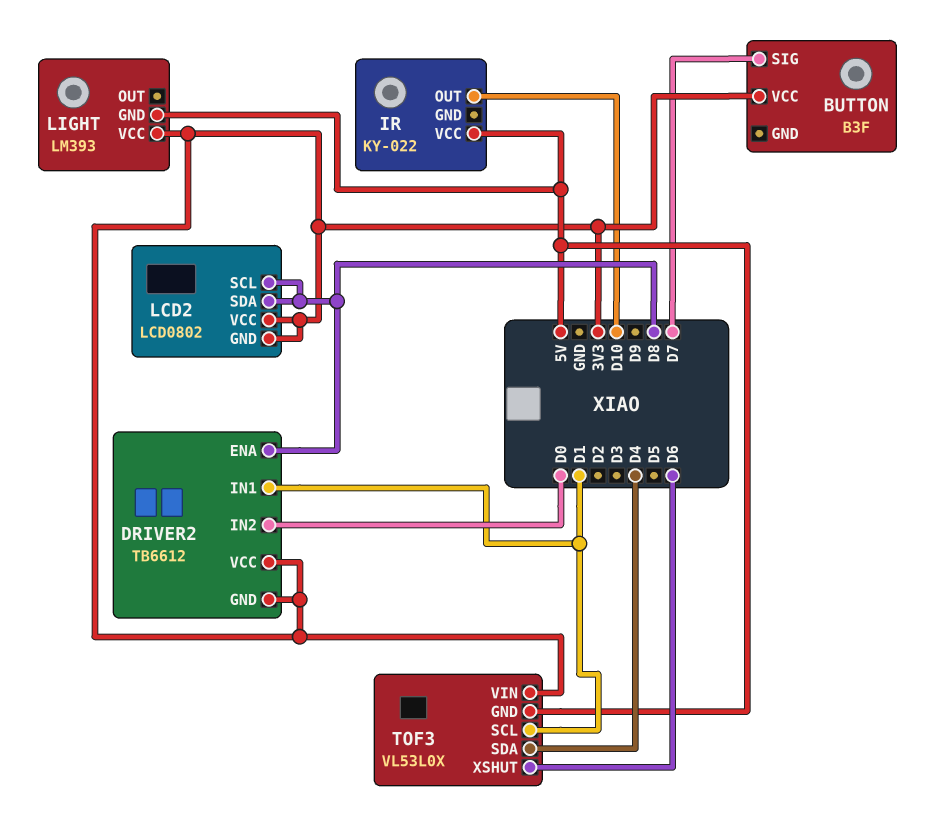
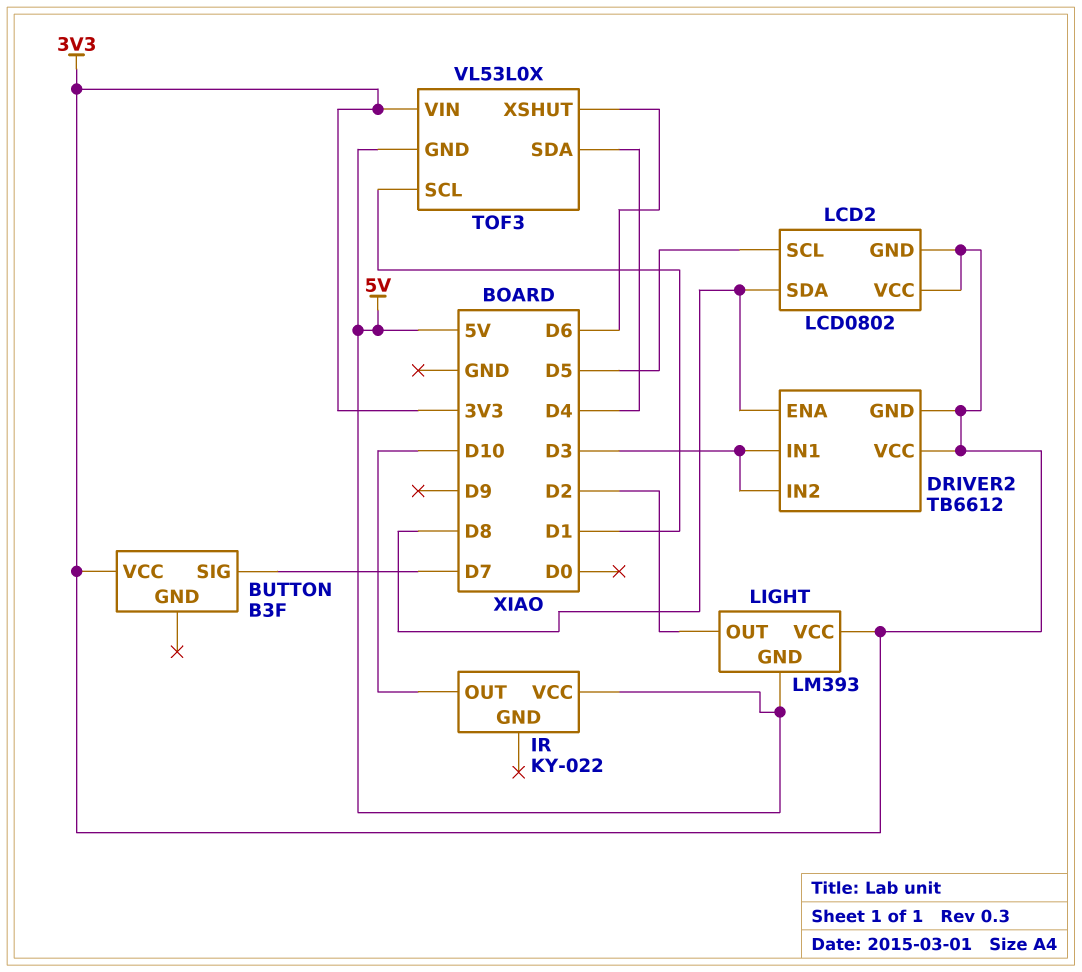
DRIVER2 pin IN1: D1 -> D3
DRIVER2 pin IN2: D0 -> D3
LCD2 pin SCL: D8 -> D5
LIGHT pin OUT: none -> D2

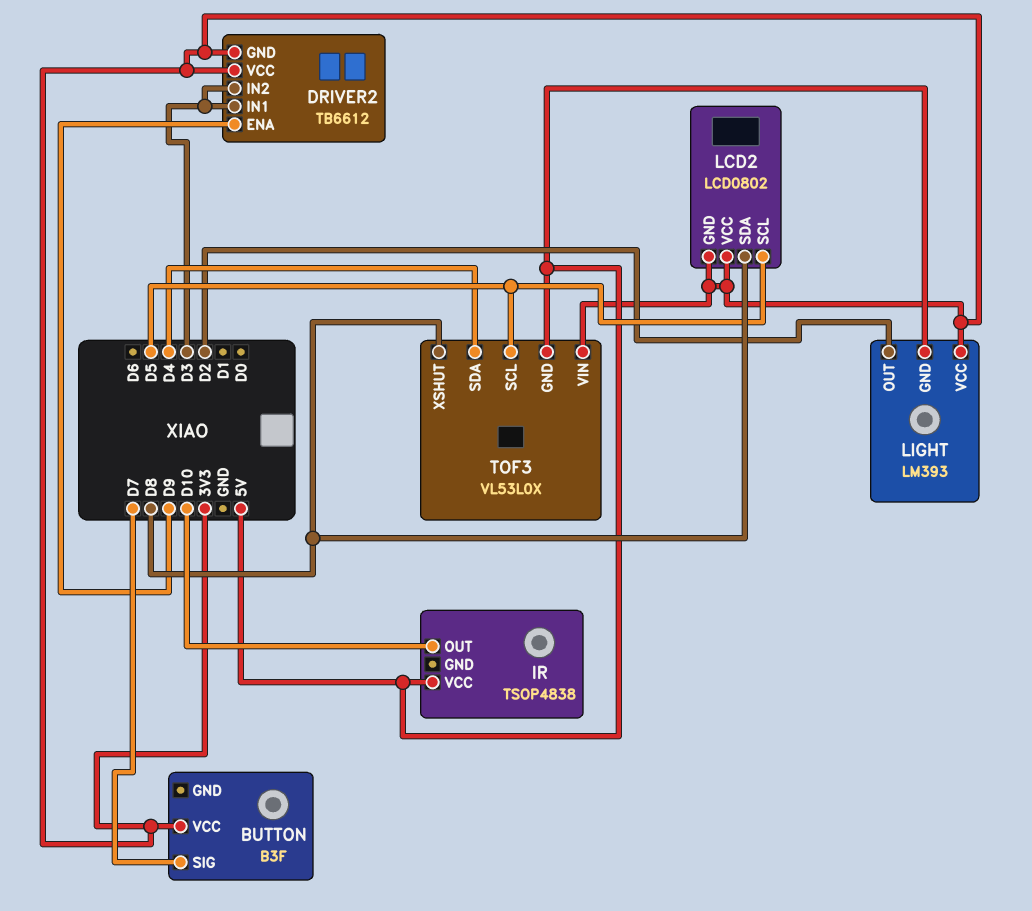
DRIVER2 pin ENA: D8 -> D9
IR: KY-022 -> TSOP4838
TOF3 pin SCL: D1 -> D5
TOF3 pin XSHUT: D6 -> D8

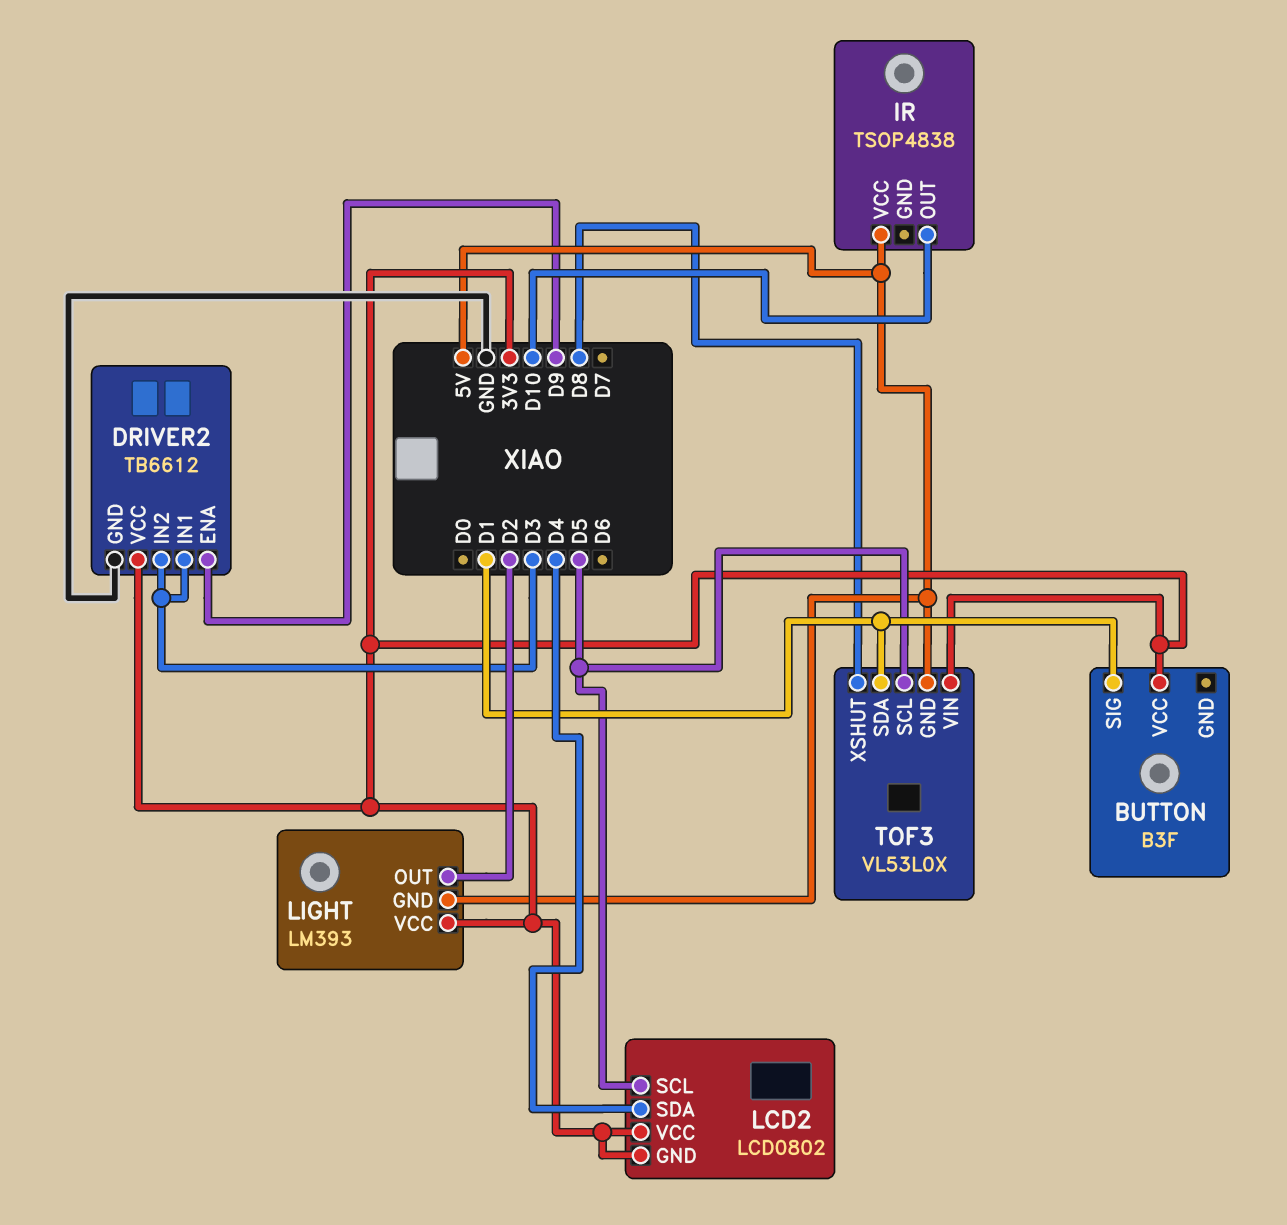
BUTTON pin SIG: D7 -> D1
DRIVER2 pin GND: 3V3 -> GND
LCD2 pin SDA: D8 -> D4
TOF3 pin SDA: D4 -> D1

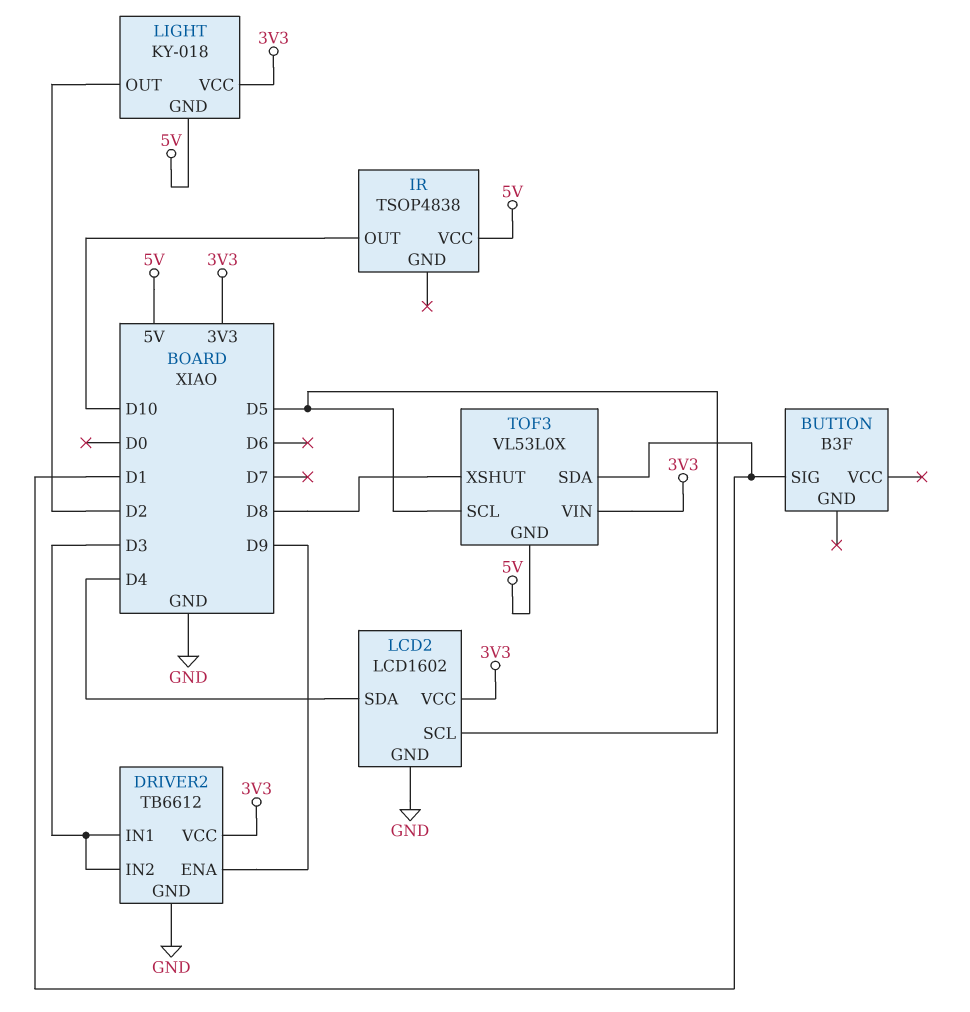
BUTTON pin VCC: 3V3 -> none
LCD2: LCD0802 -> LCD1602
LCD2 pin GND: 3V3 -> GND
LIGHT: LM393 -> KY-018

